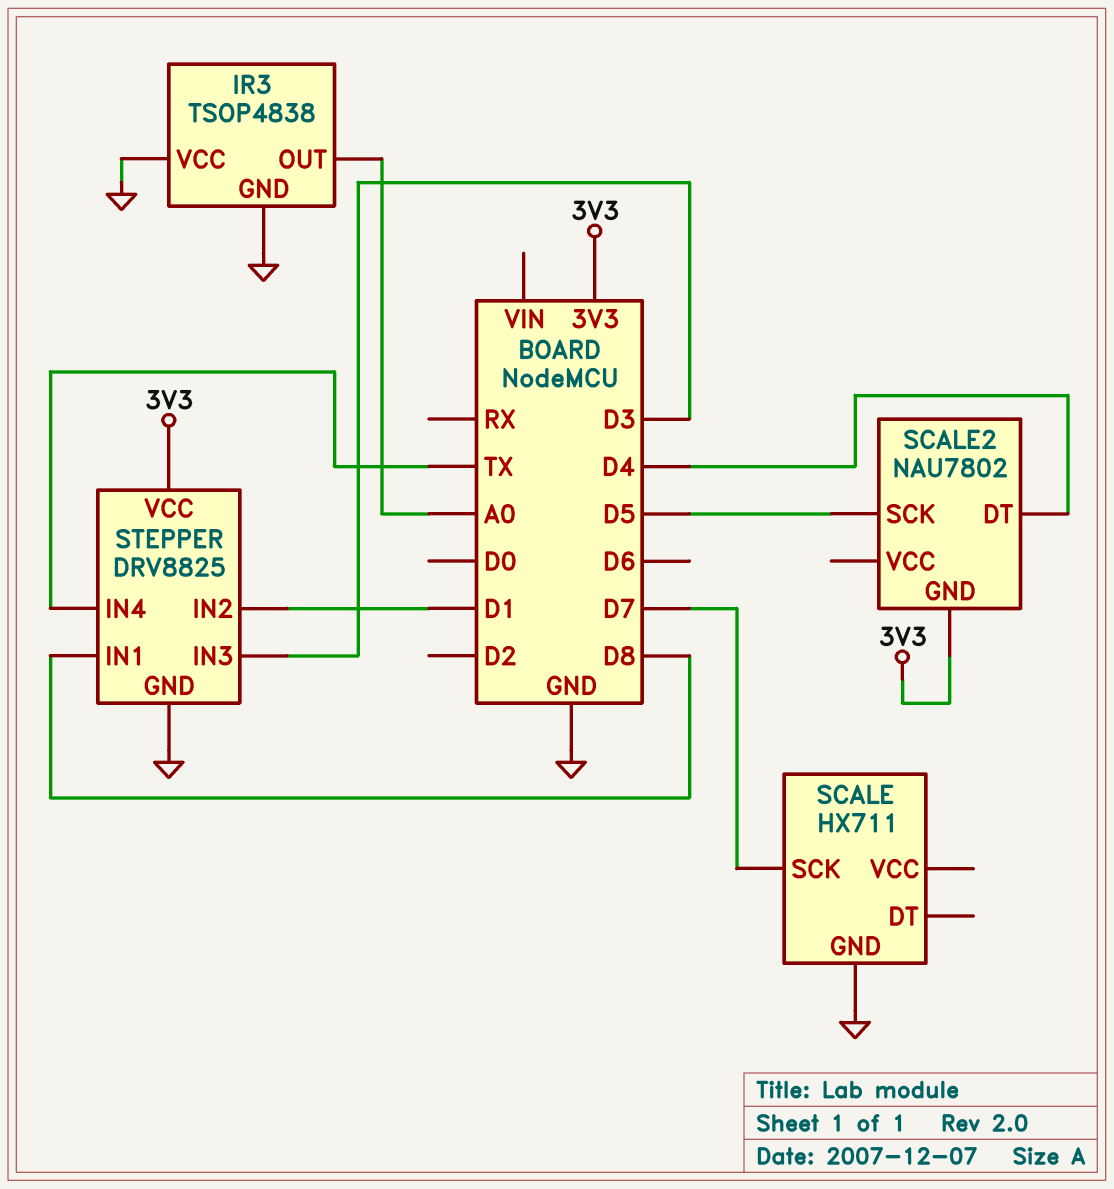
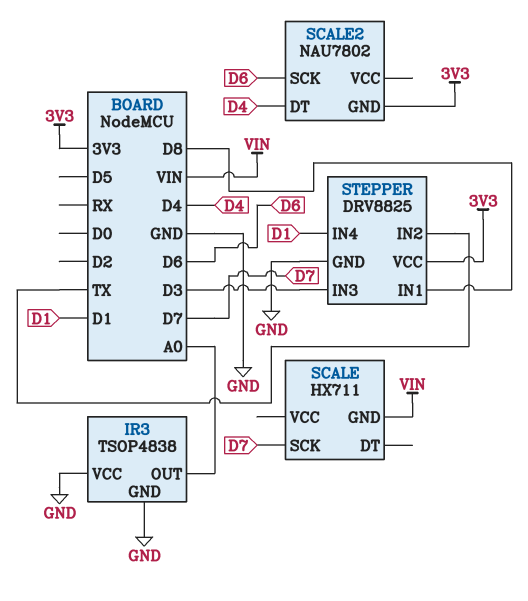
SCALE pin GND: GND -> VIN
SCALE2 pin SCK: D5 -> D6
STEPPER pin IN2: D1 -> TX
STEPPER pin IN4: TX -> D1

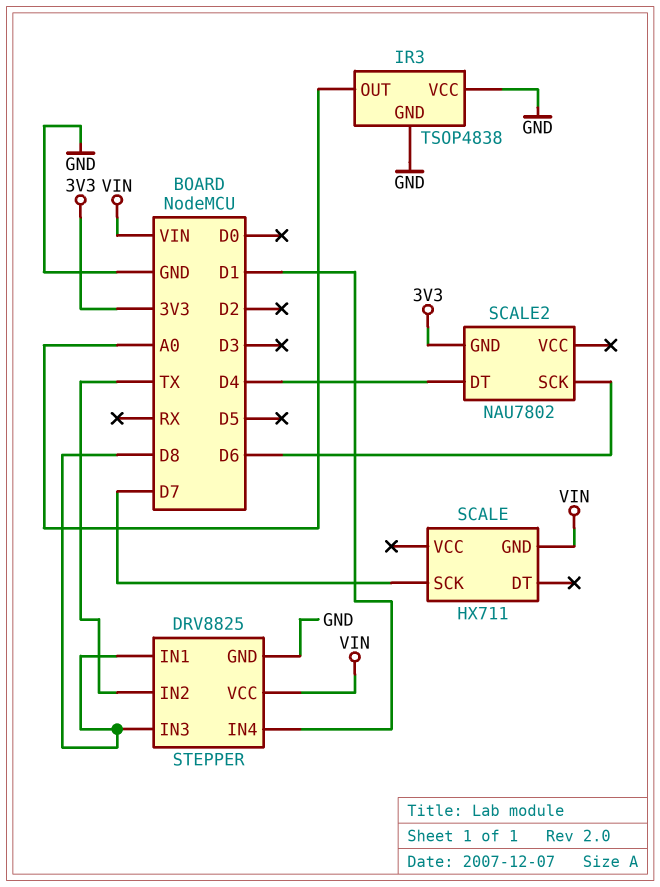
STEPPER pin IN3: D3 -> D8
STEPPER pin VCC: 3V3 -> VIN

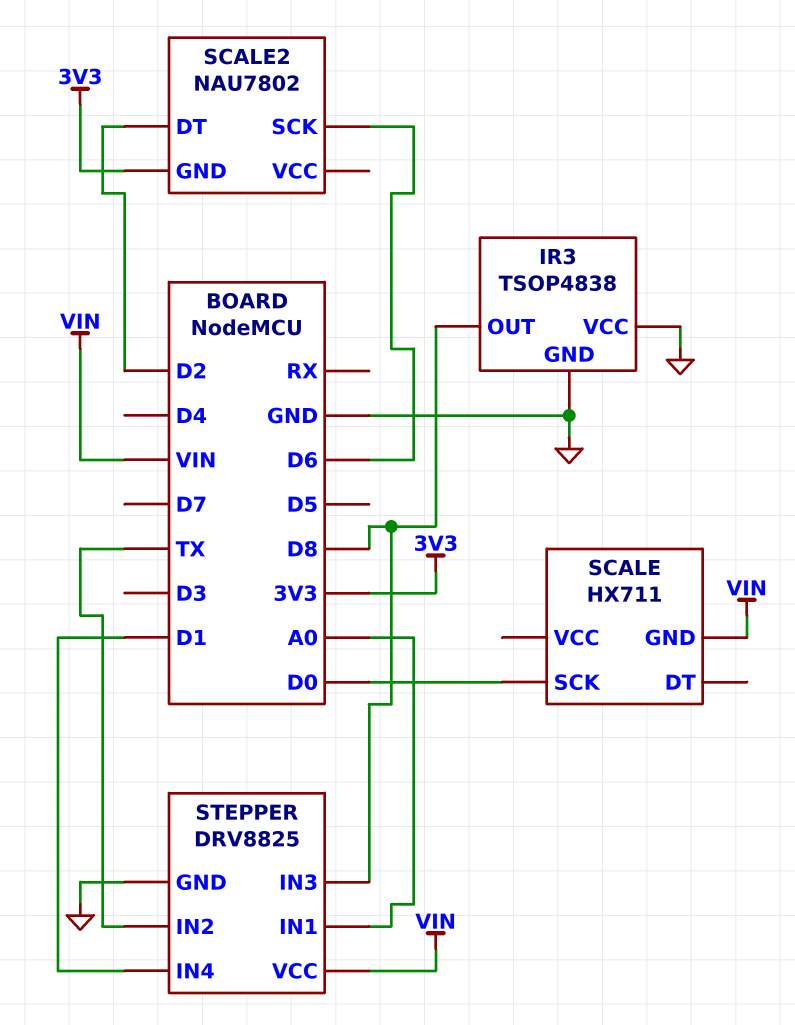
IR3 pin OUT: A0 -> D8
SCALE pin SCK: D7 -> D0
SCALE2 pin DT: D4 -> D2
STEPPER pin IN1: D8 -> A0

